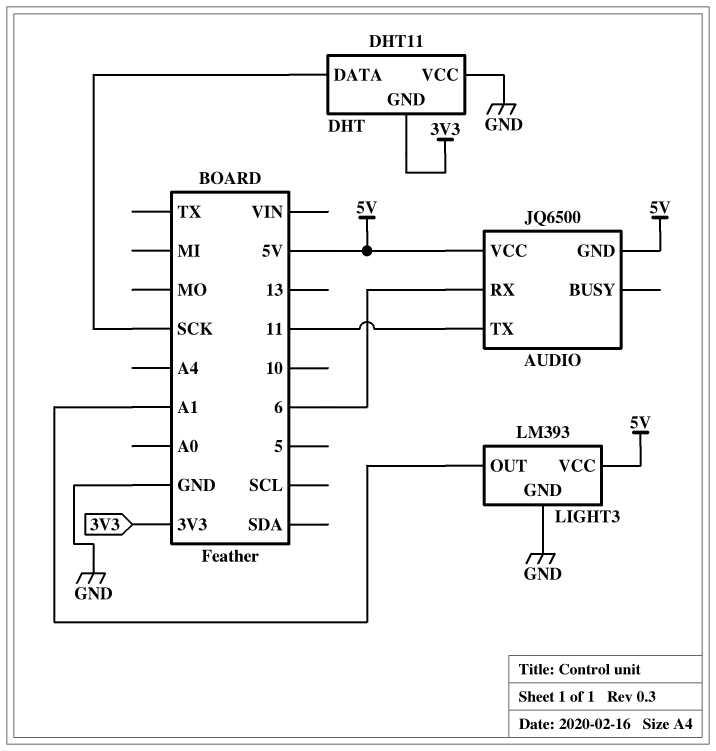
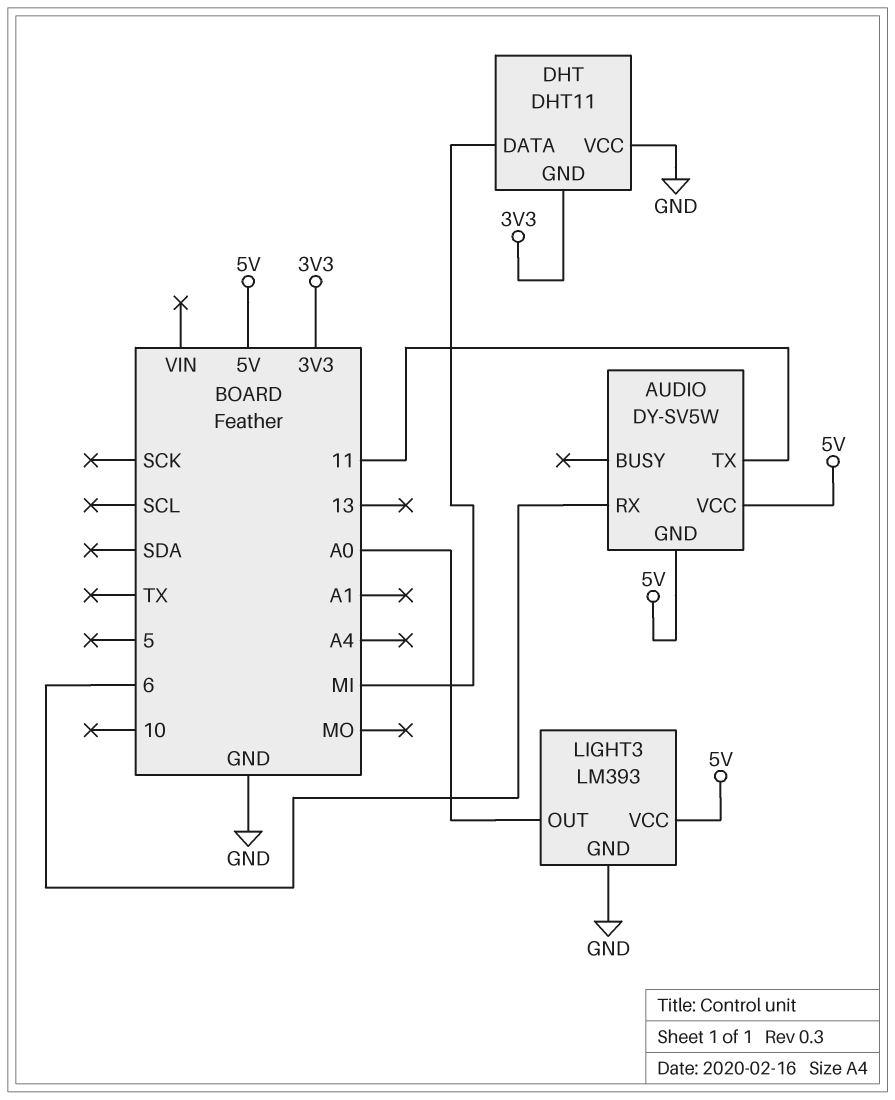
AUDIO: JQ6500 -> DY-SV5W
DHT pin DATA: SCK -> MI
LIGHT3 pin OUT: A1 -> A0

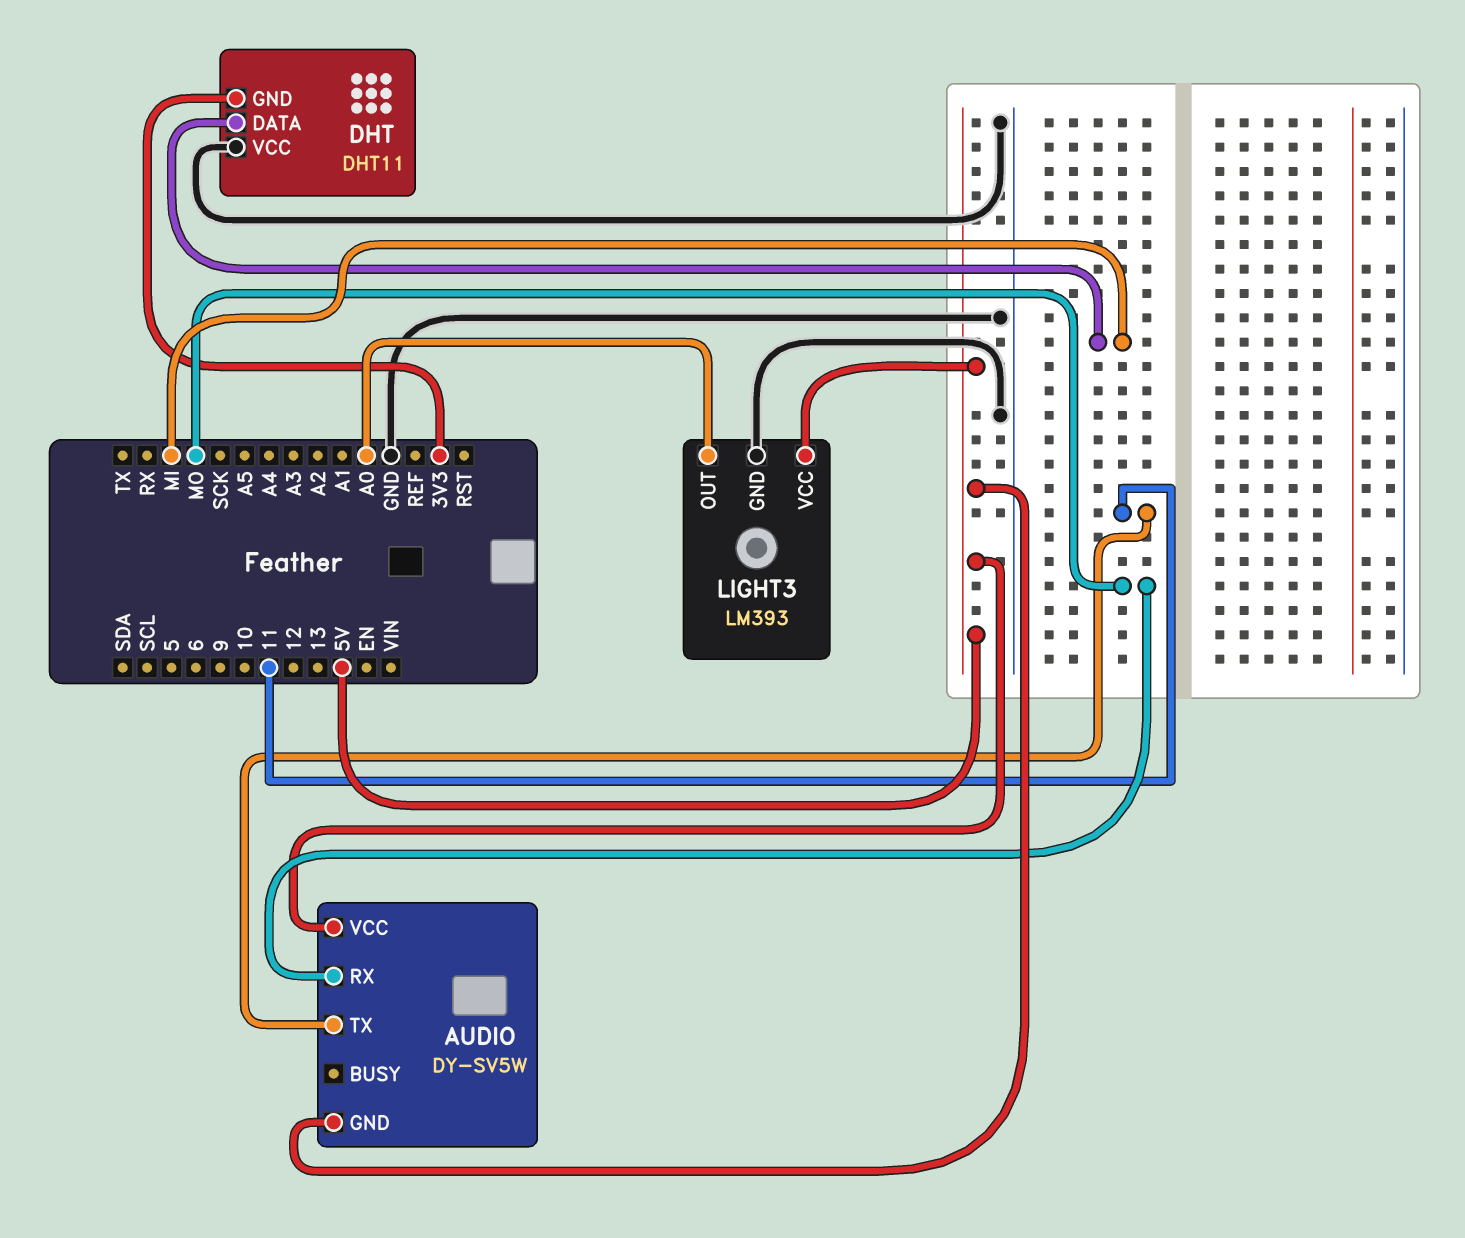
AUDIO pin RX: 6 -> MO

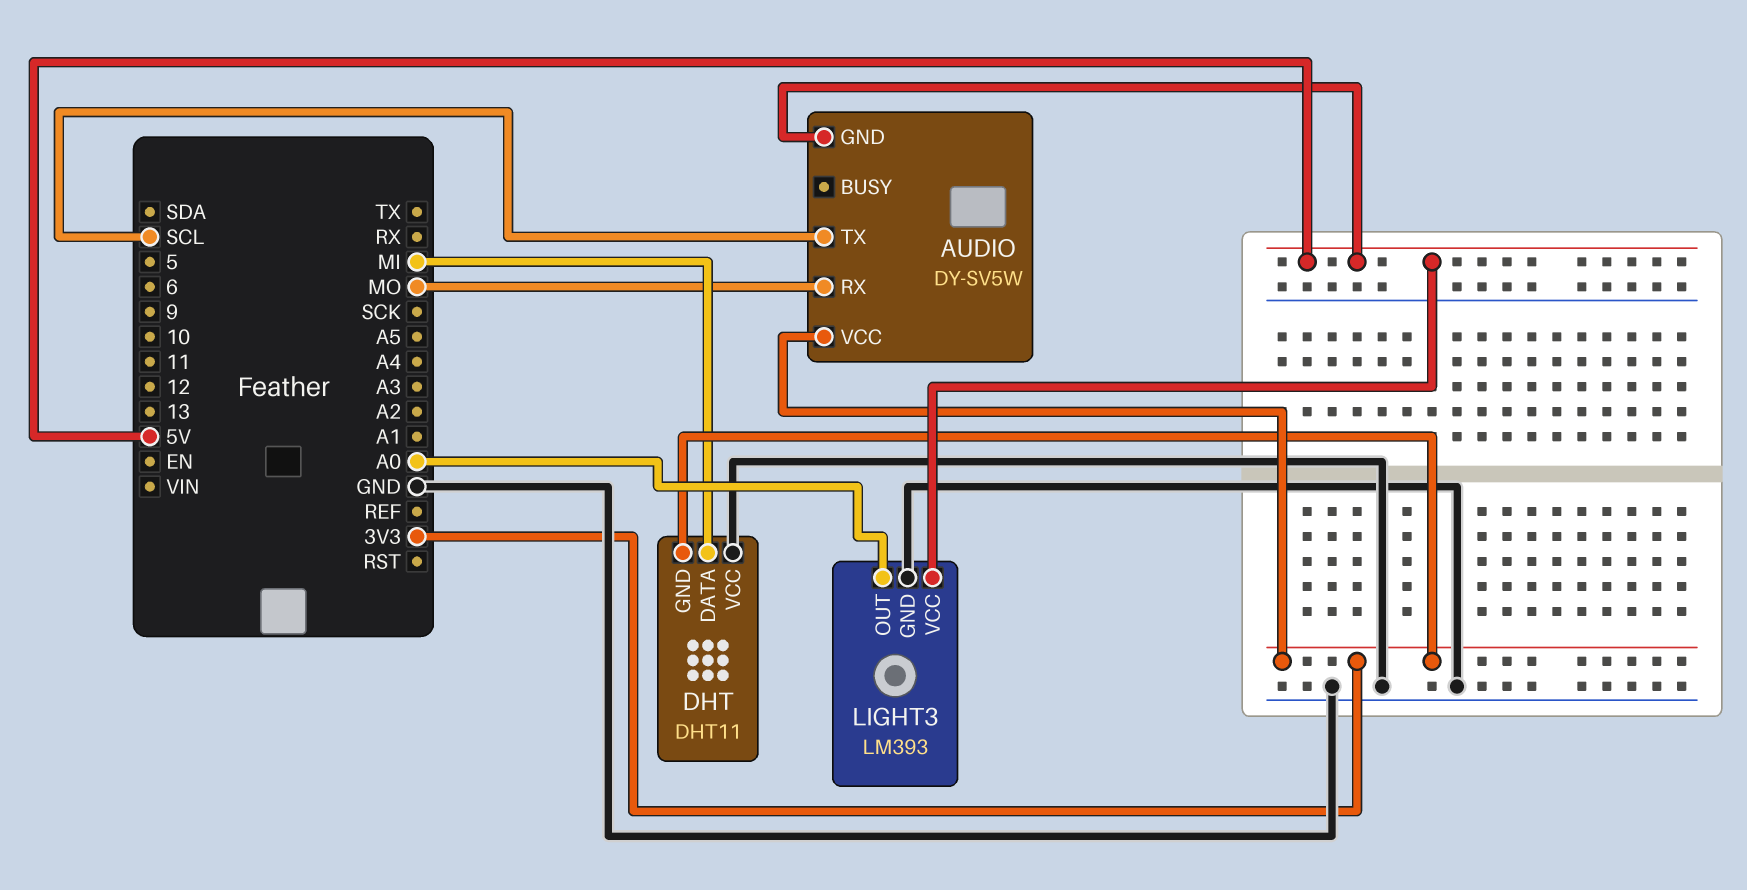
AUDIO pin TX: 11 -> SCL
AUDIO pin VCC: 5V -> 3V3

